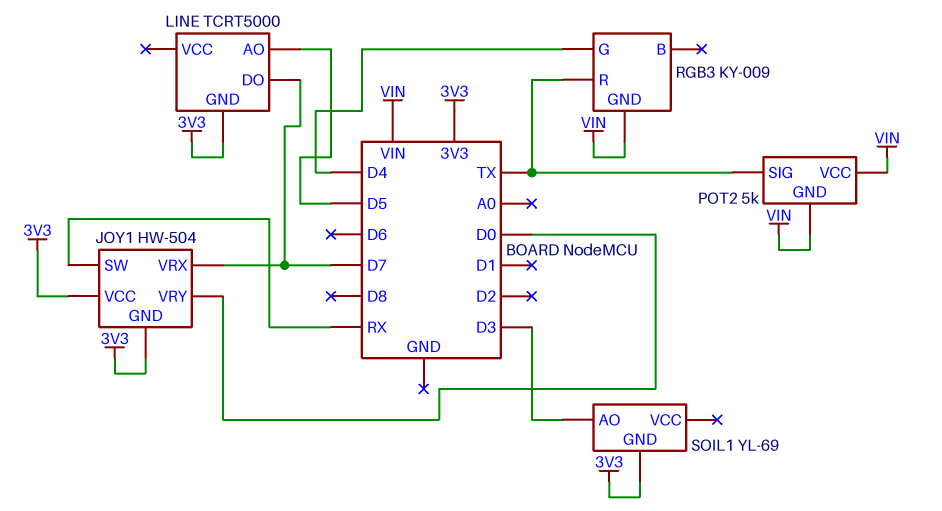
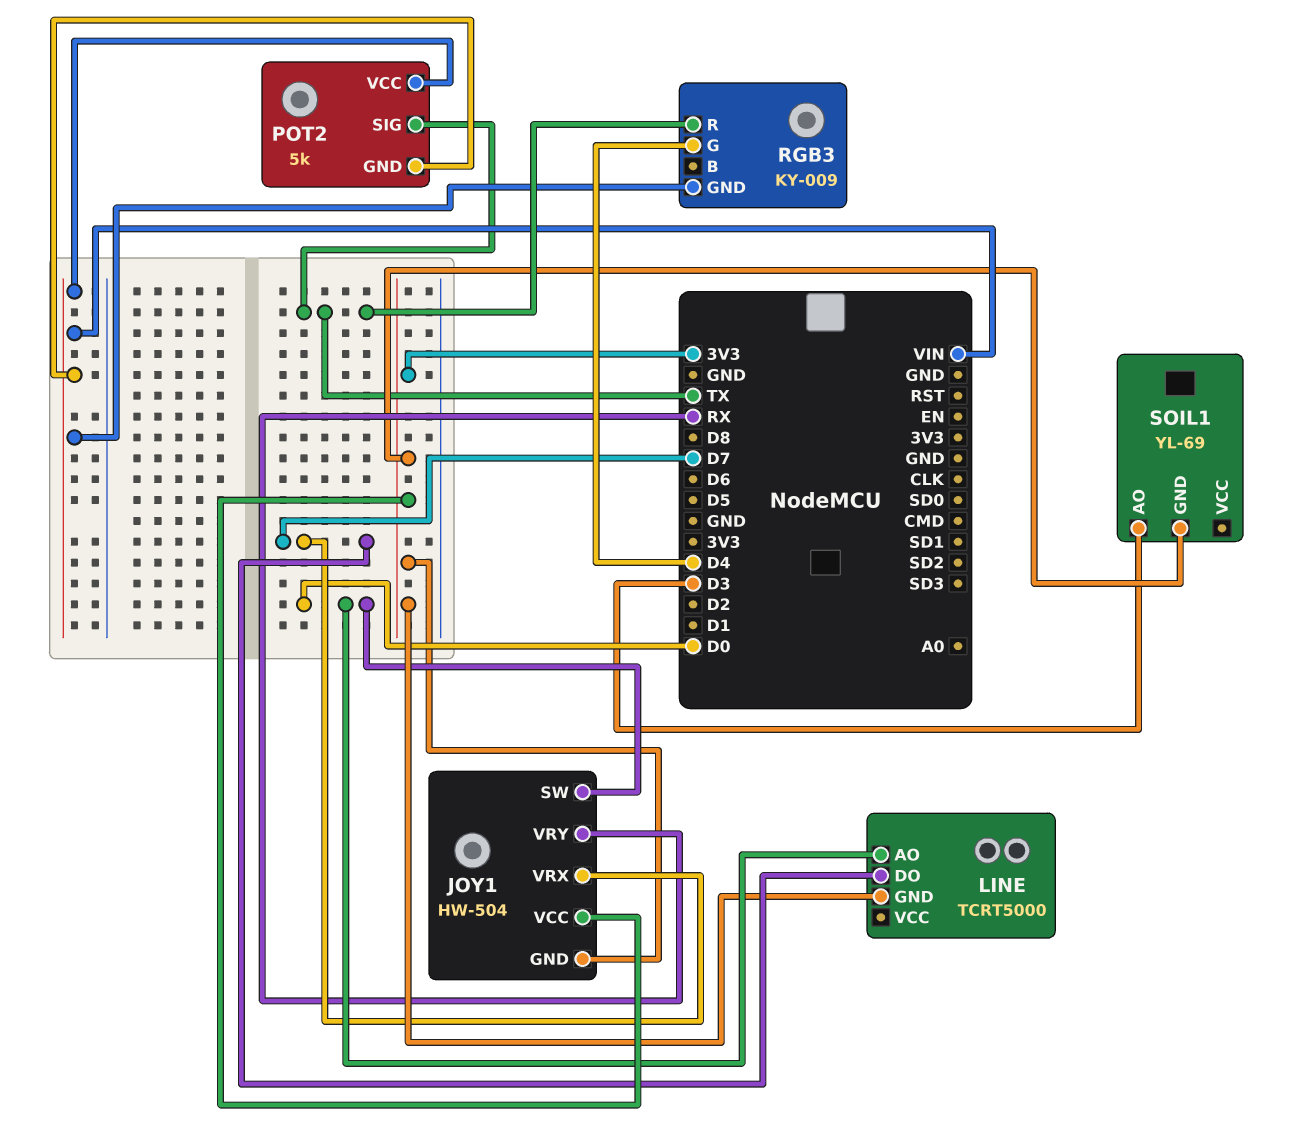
JOY1 pin SW: RX -> D0
JOY1 pin VRY: D0 -> RX
LINE pin AO: D5 -> D0

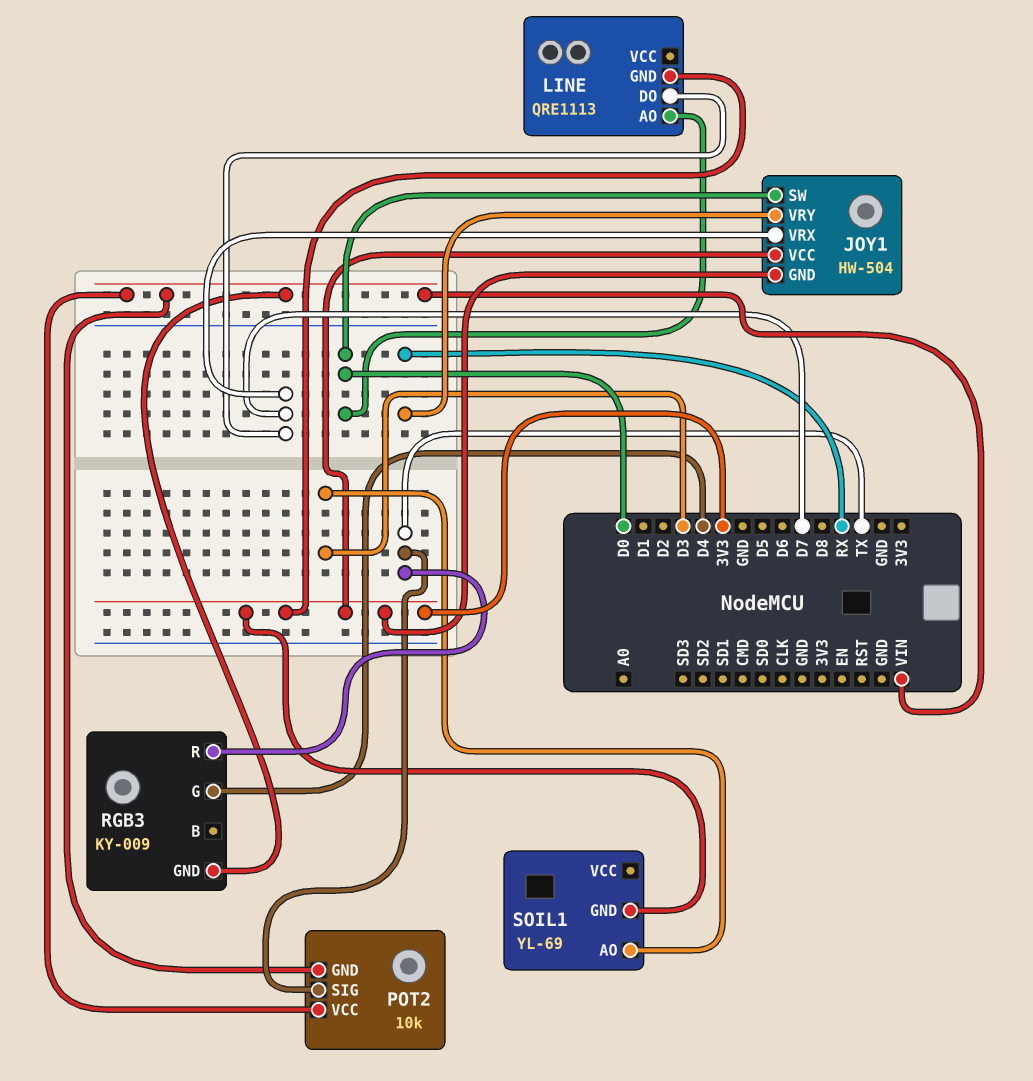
LINE: TCRT5000 -> QRE1113
POT2: 5k -> 10k

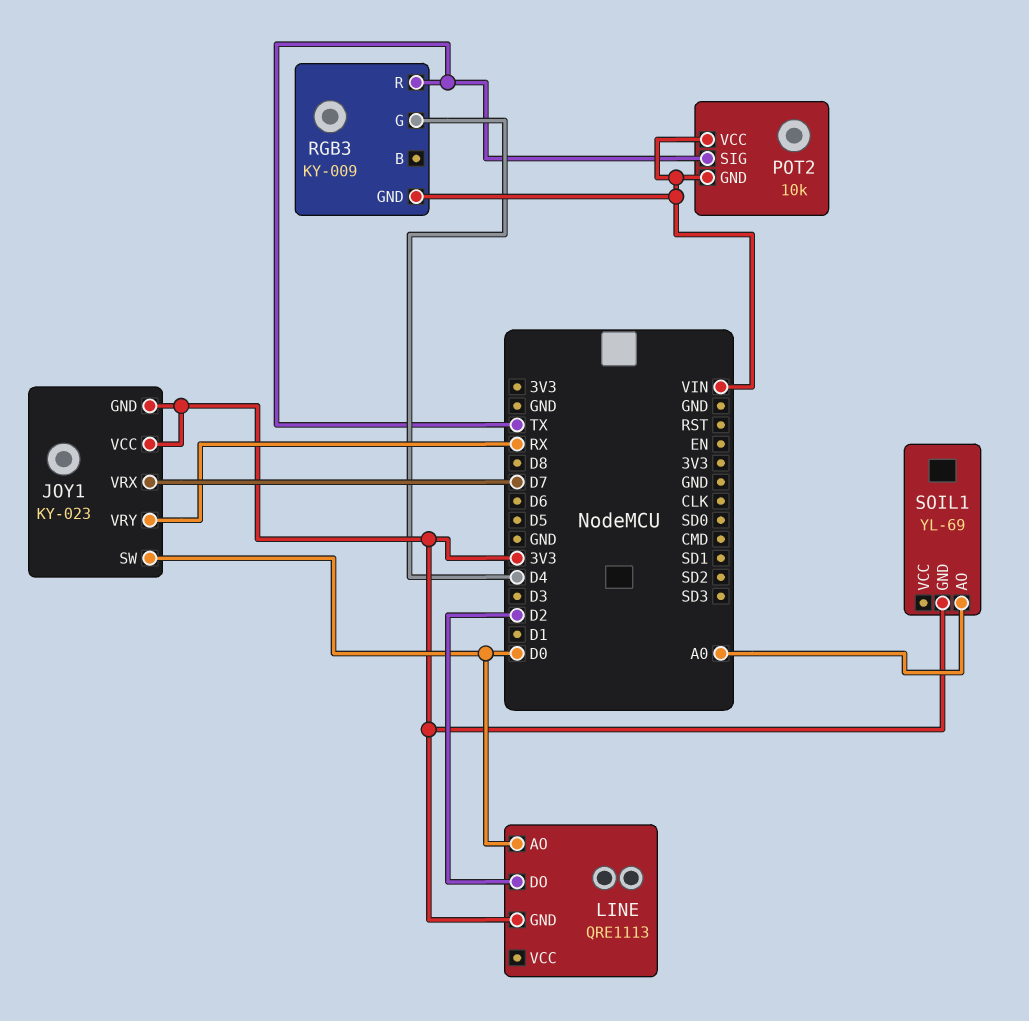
JOY1: HW-504 -> KY-023
LINE pin DO: D7 -> D2
SOIL1 pin AO: D3 -> A0

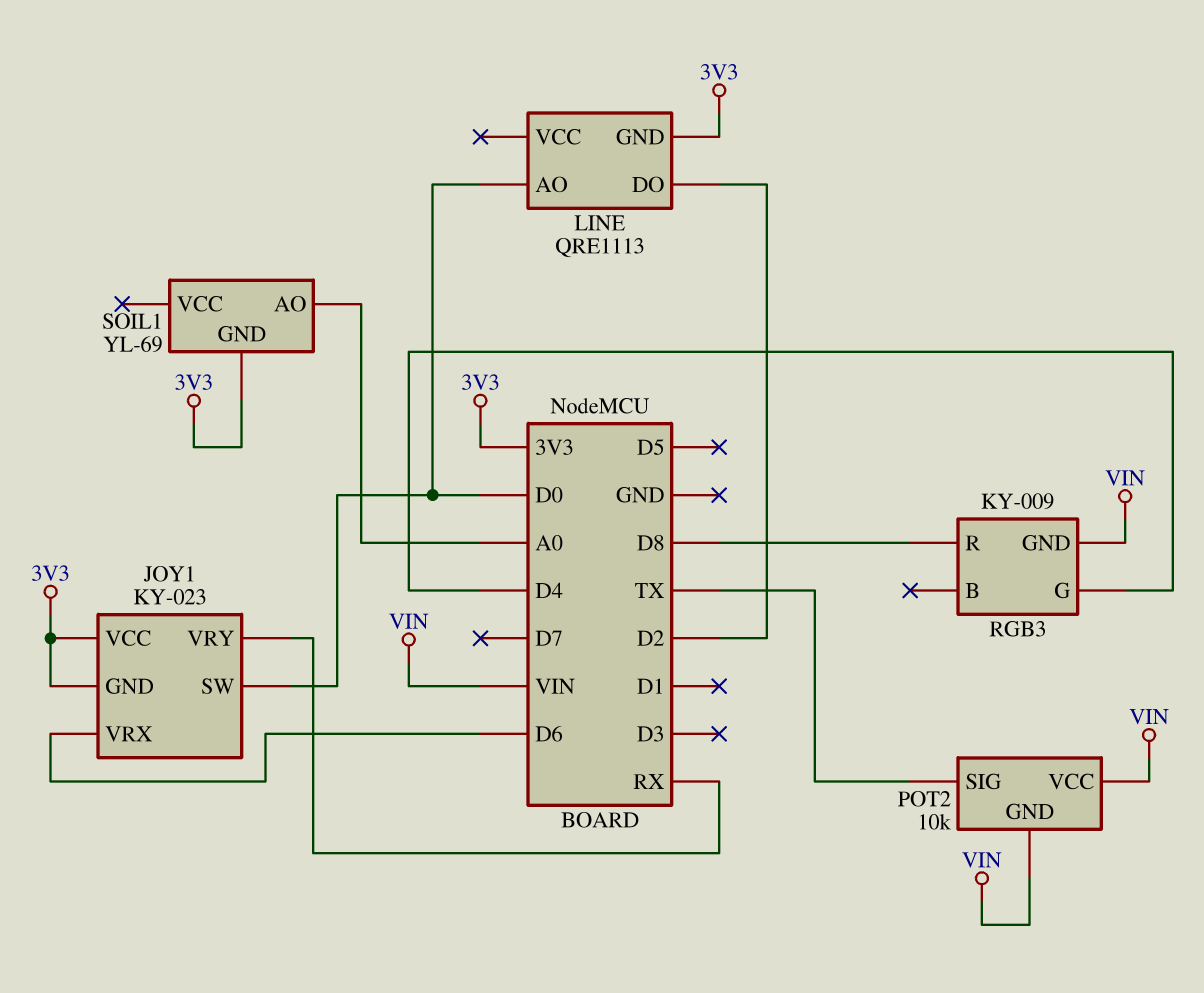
JOY1 pin VRX: D7 -> D6
RGB3 pin R: TX -> D8

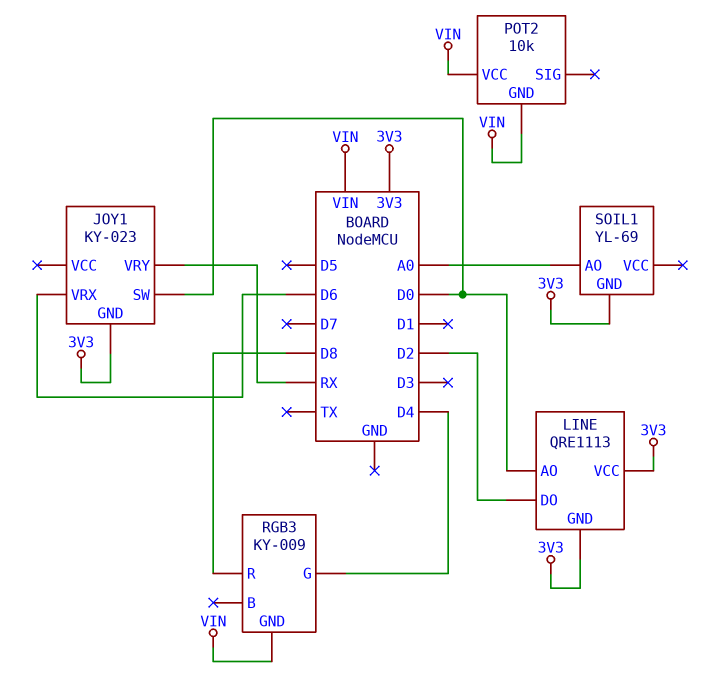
JOY1 pin VCC: 3V3 -> none
LINE pin VCC: none -> 3V3
POT2 pin SIG: TX -> none

